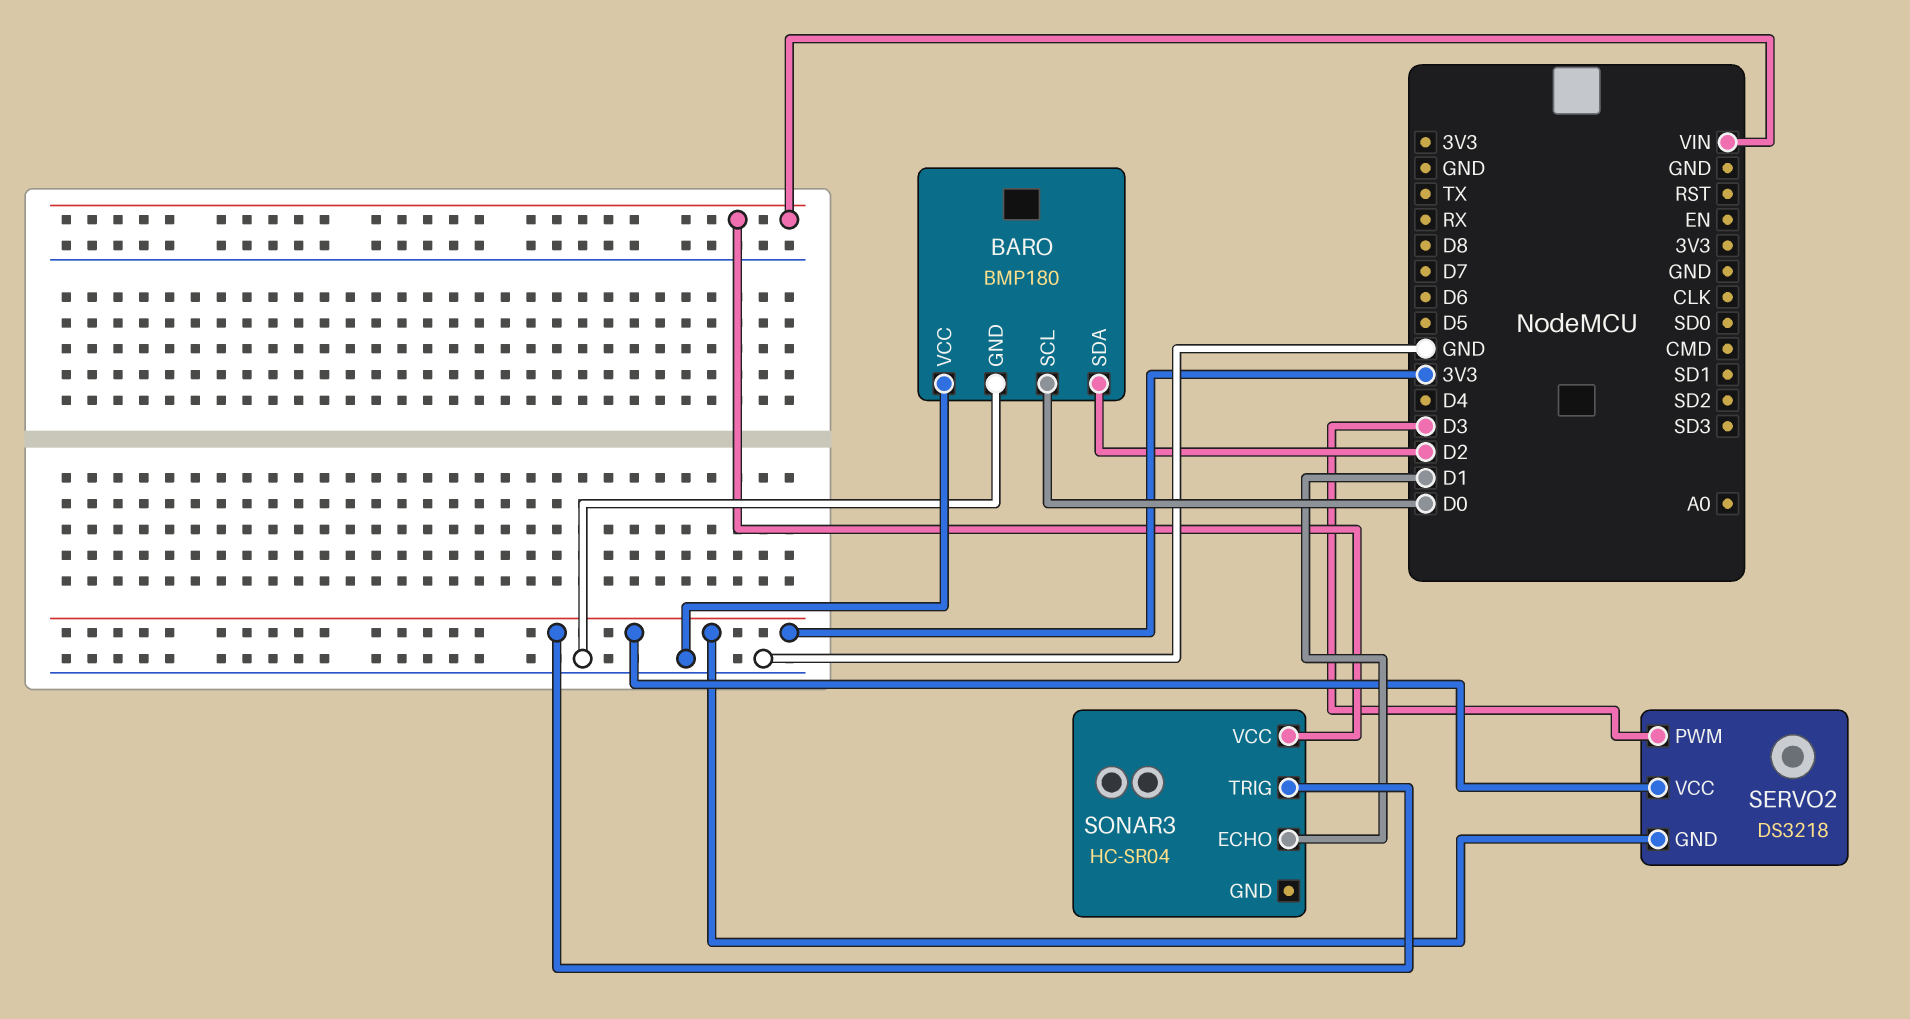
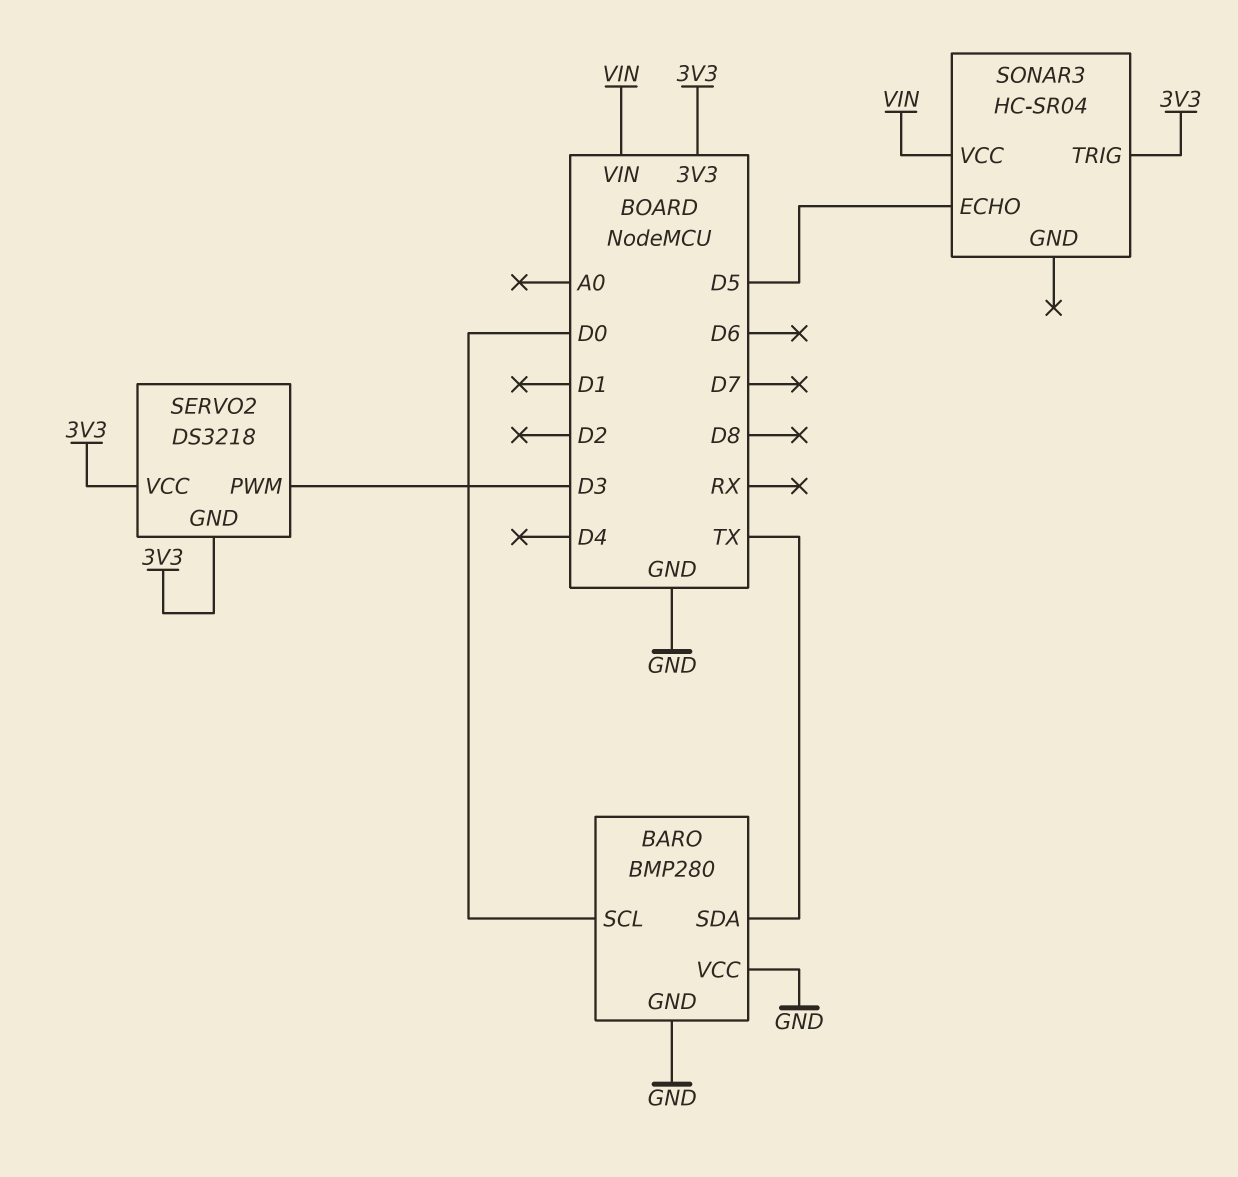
BARO: BMP180 -> BMP280
BARO pin SDA: D2 -> TX
SONAR3 pin ECHO: D1 -> D5

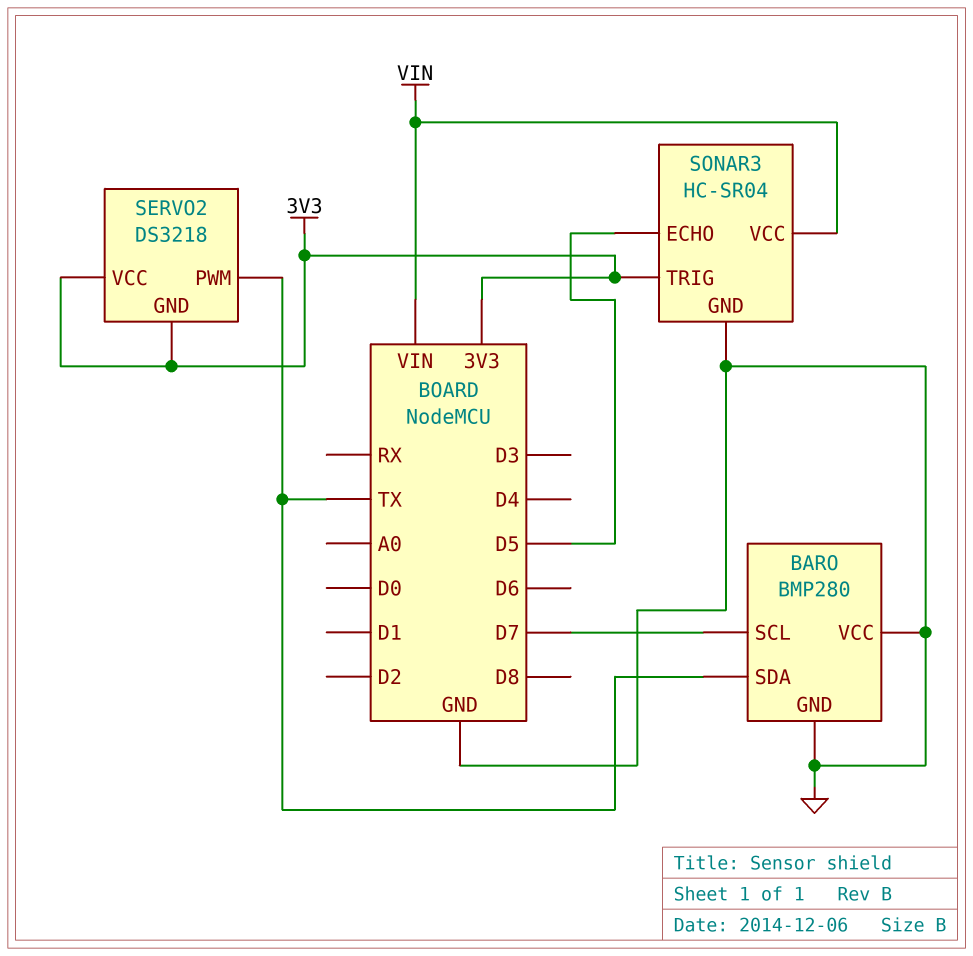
BARO pin SCL: D0 -> D7
SERVO2 pin PWM: D3 -> TX
SONAR3 pin GND: none -> GND

